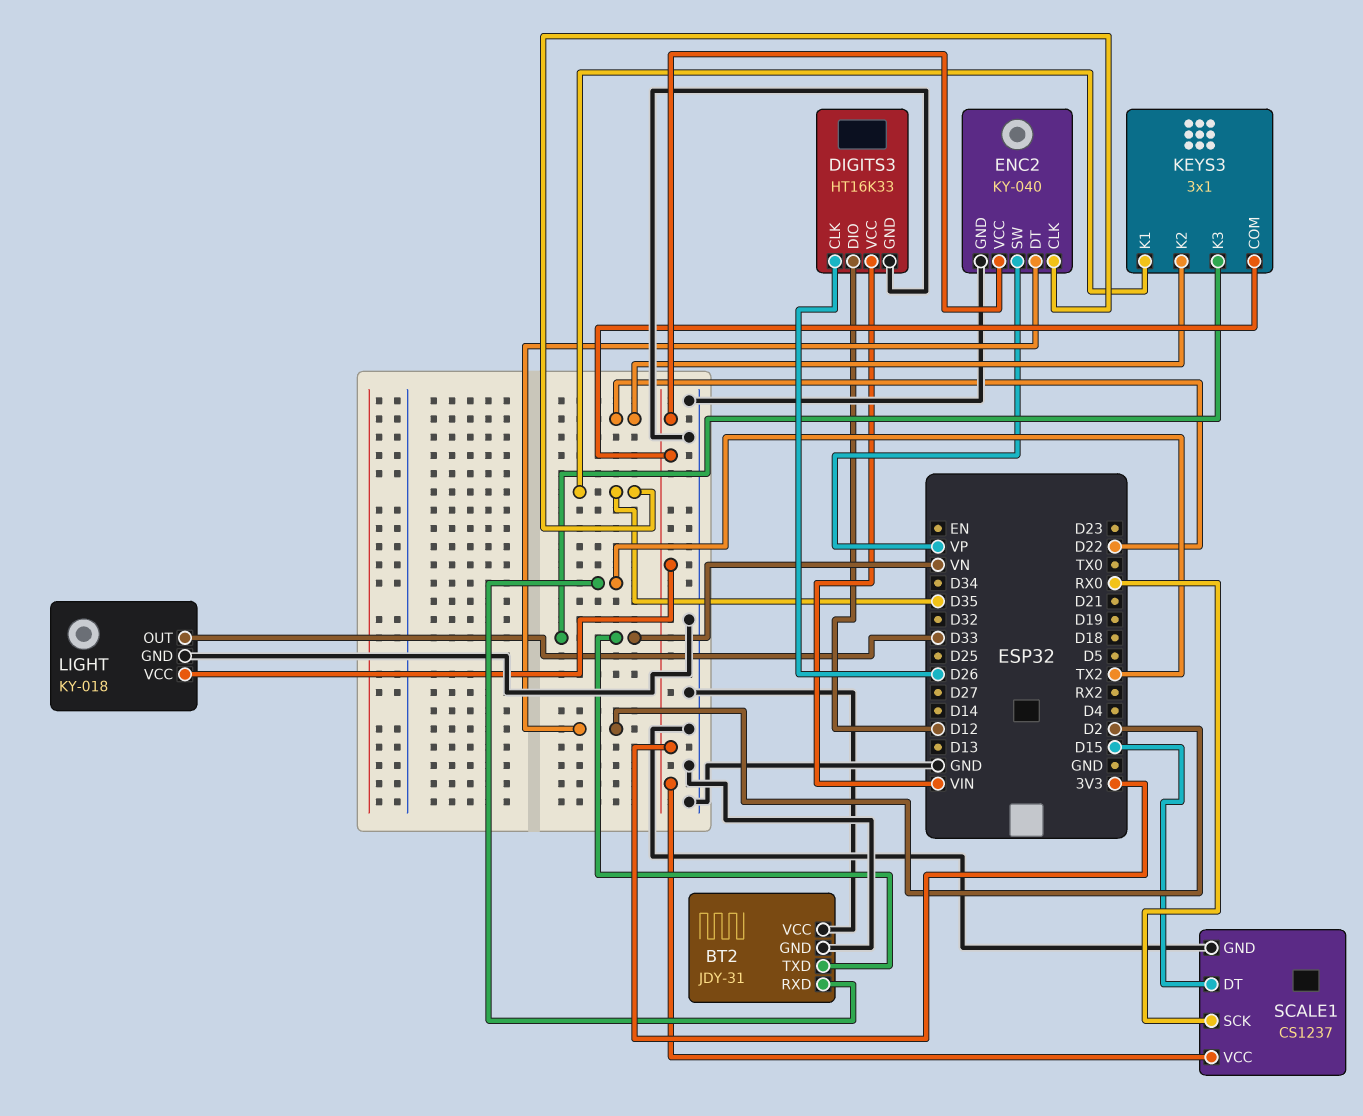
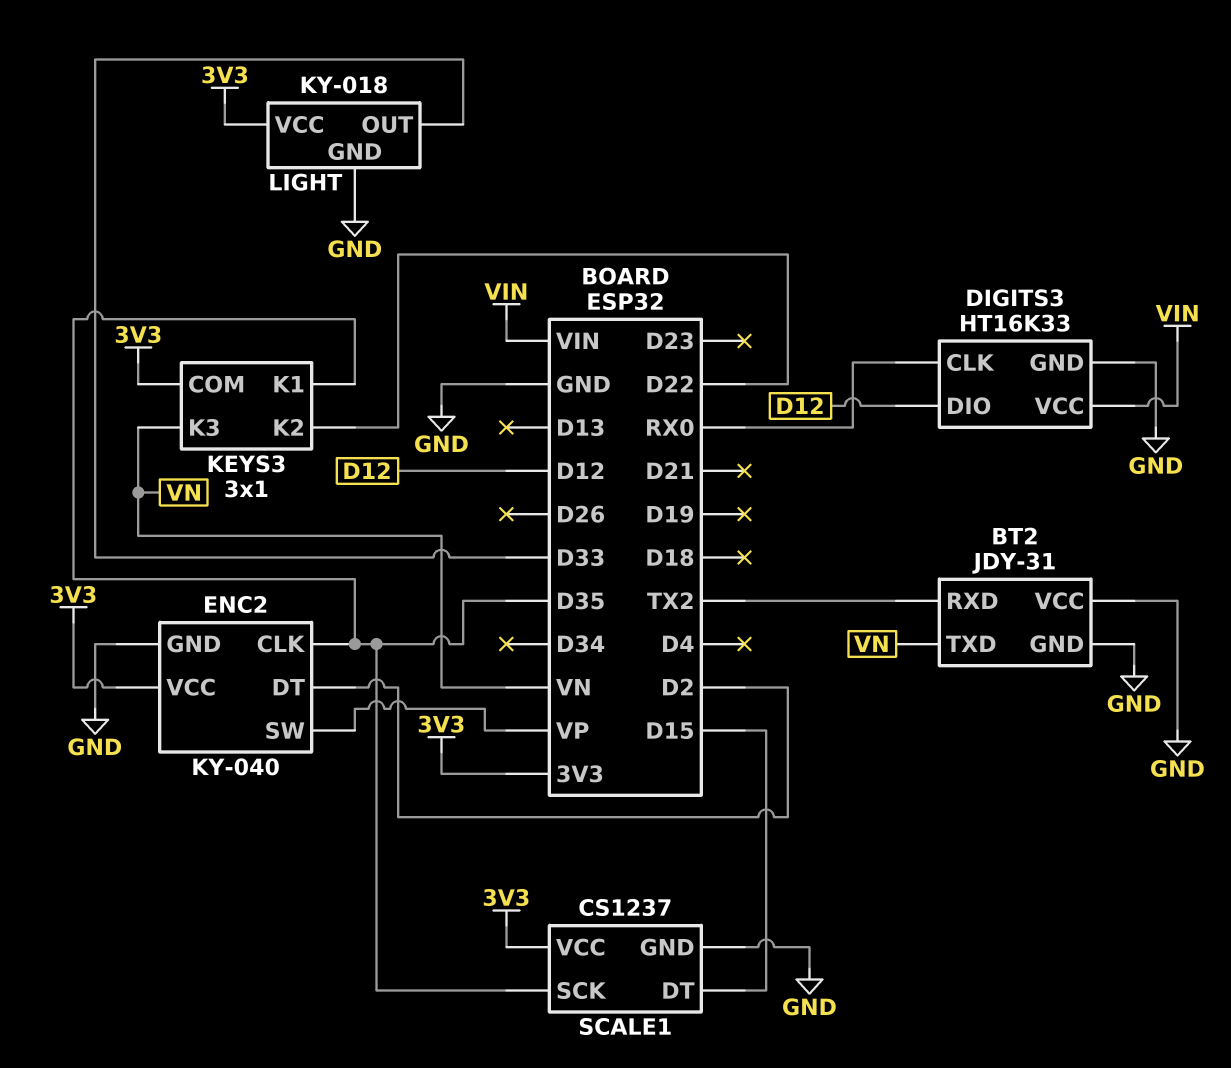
DIGITS3 pin CLK: D26 -> RX0
SCALE1 pin SCK: RX0 -> D35

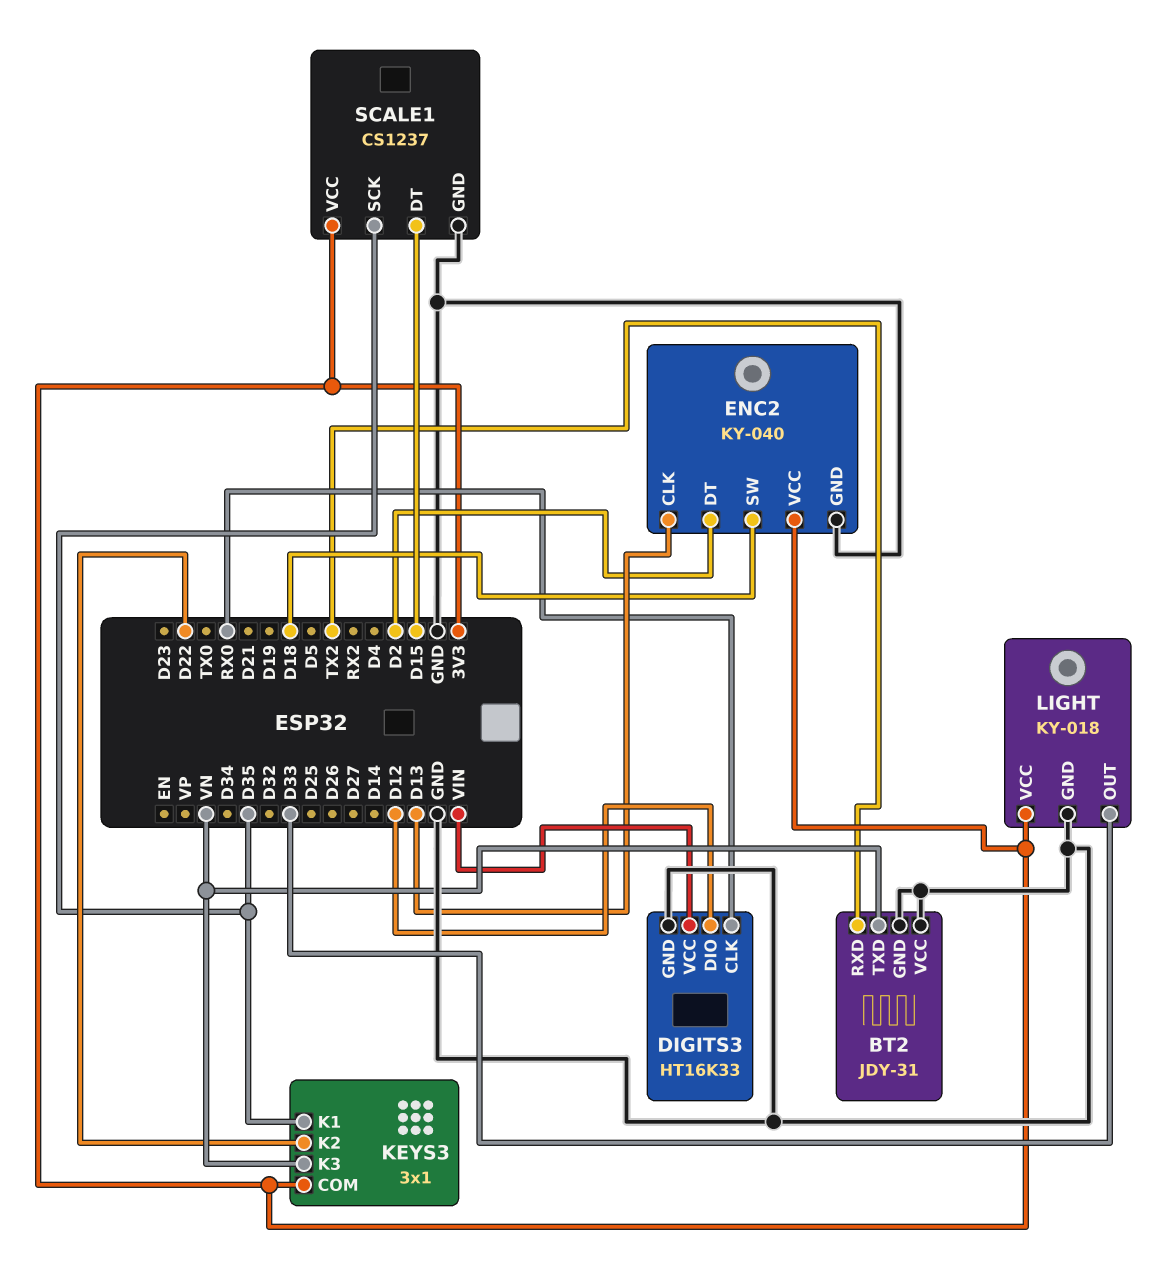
ENC2 pin CLK: D35 -> D13
ENC2 pin SW: VP -> D18

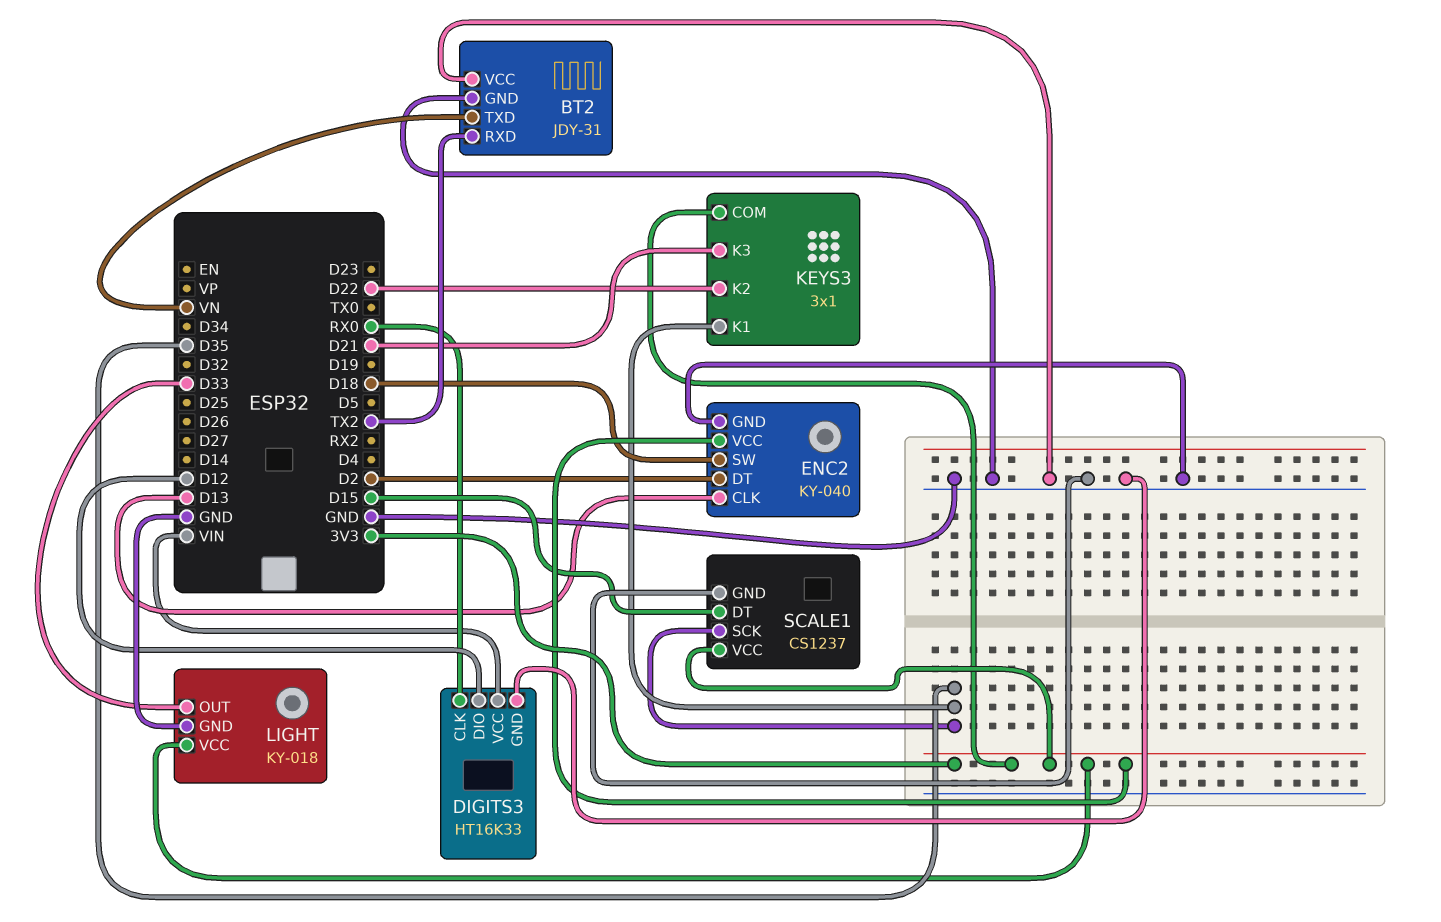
KEYS3 pin K3: VN -> D21

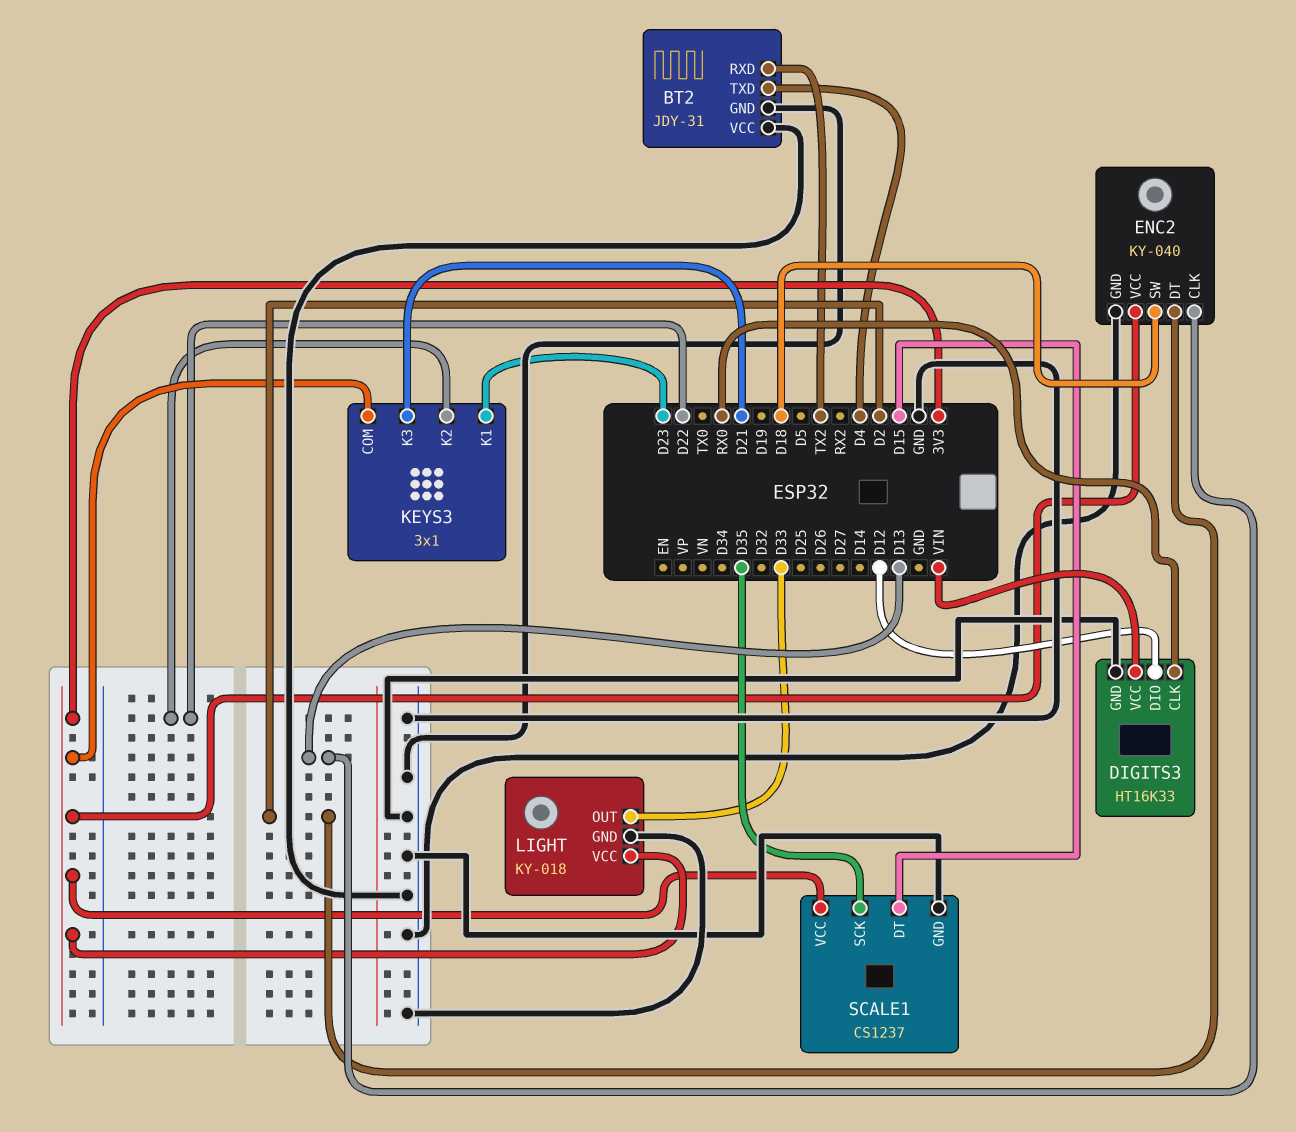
BT2 pin TXD: VN -> D4
KEYS3 pin K1: D35 -> D23

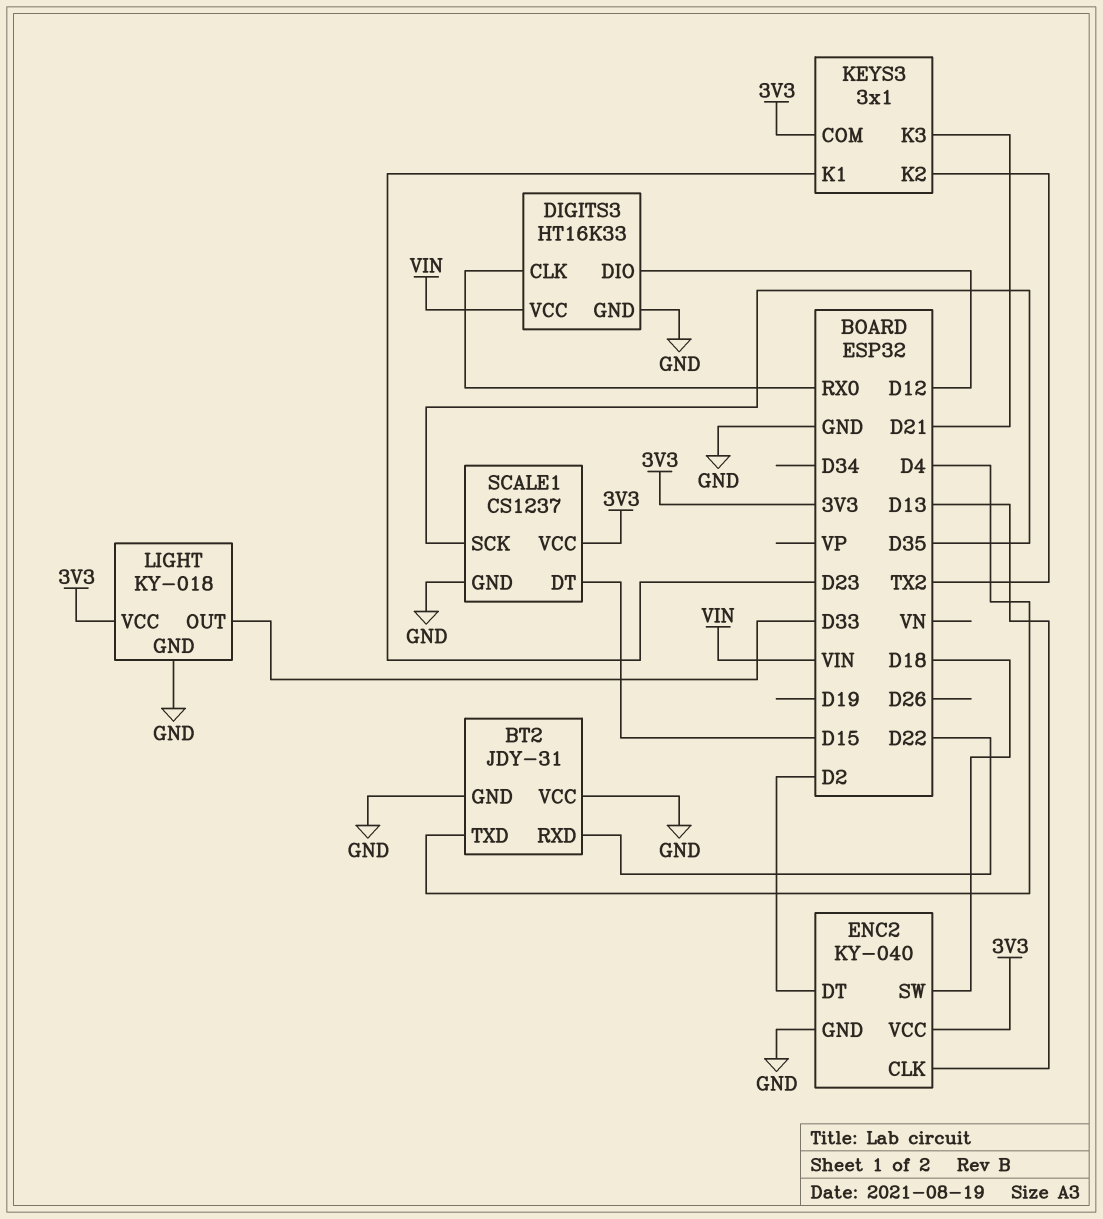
BT2 pin RXD: TX2 -> D22
KEYS3 pin K2: D22 -> TX2

